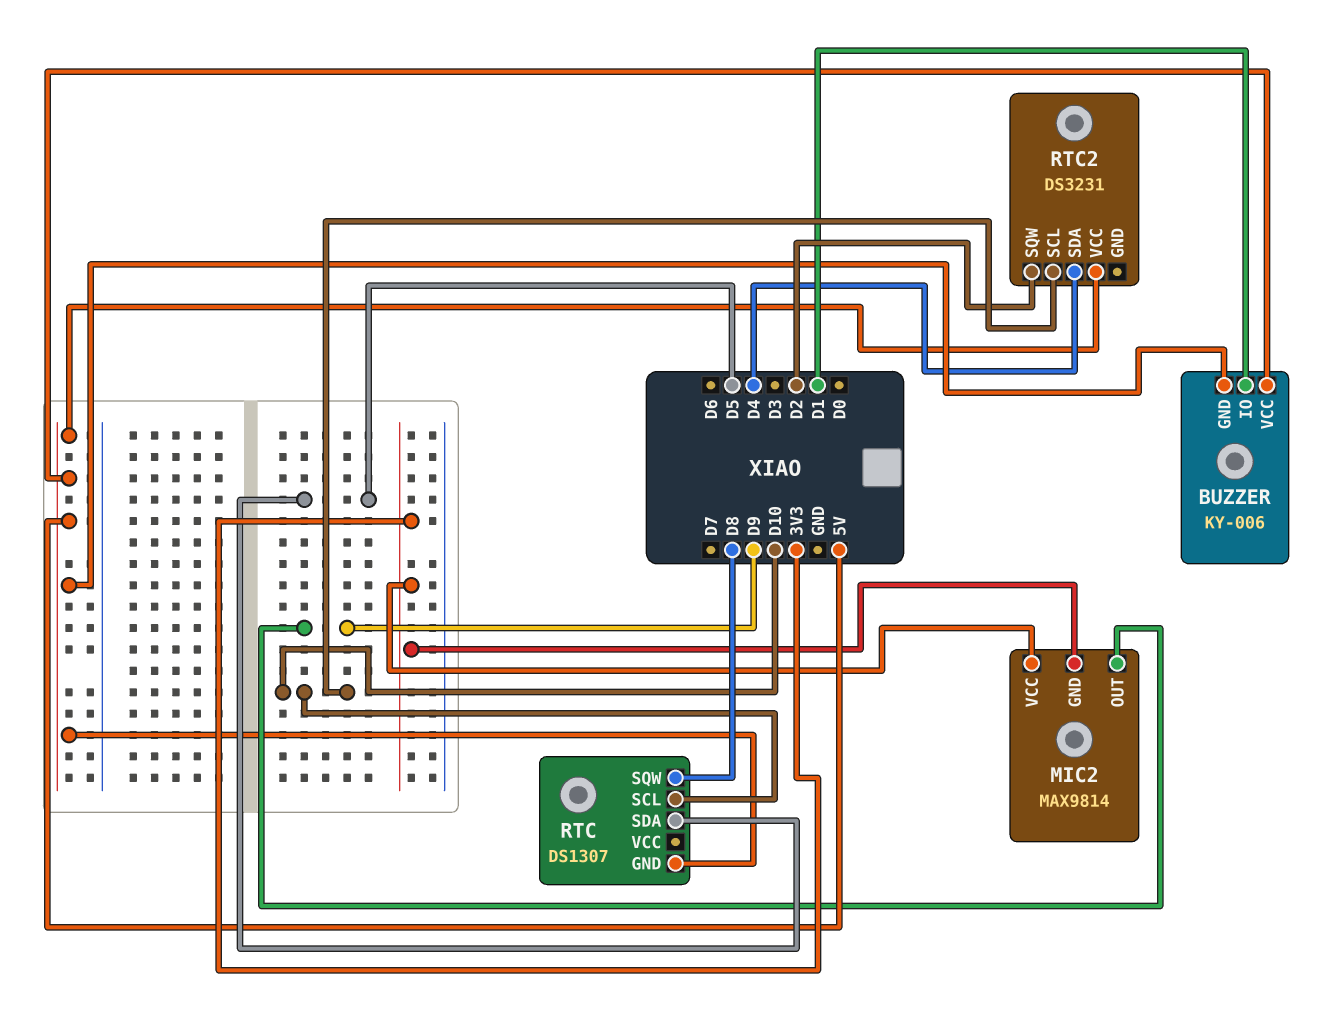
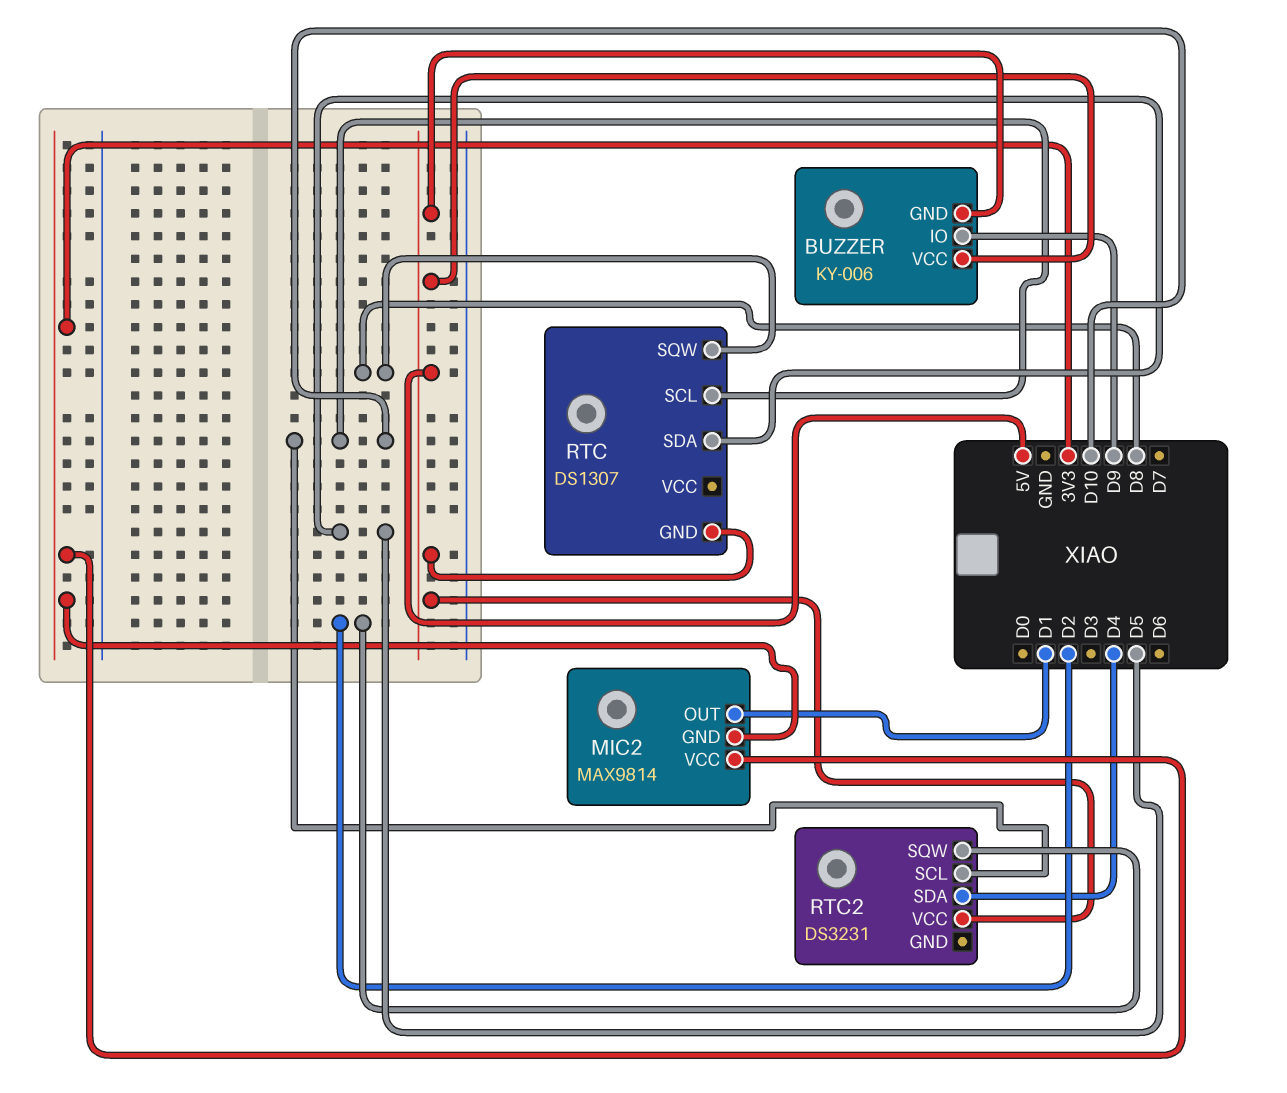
BUZZER pin IO: D1 -> D9
MIC2 pin OUT: D9 -> D1

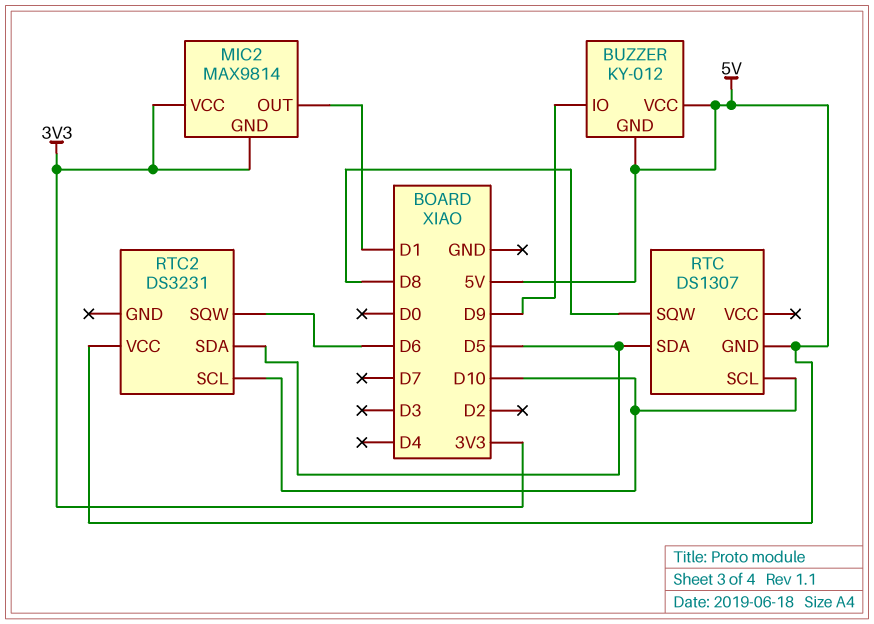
BUZZER: KY-006 -> KY-012
RTC2 pin SDA: D4 -> D5
RTC2 pin SQW: D2 -> D6

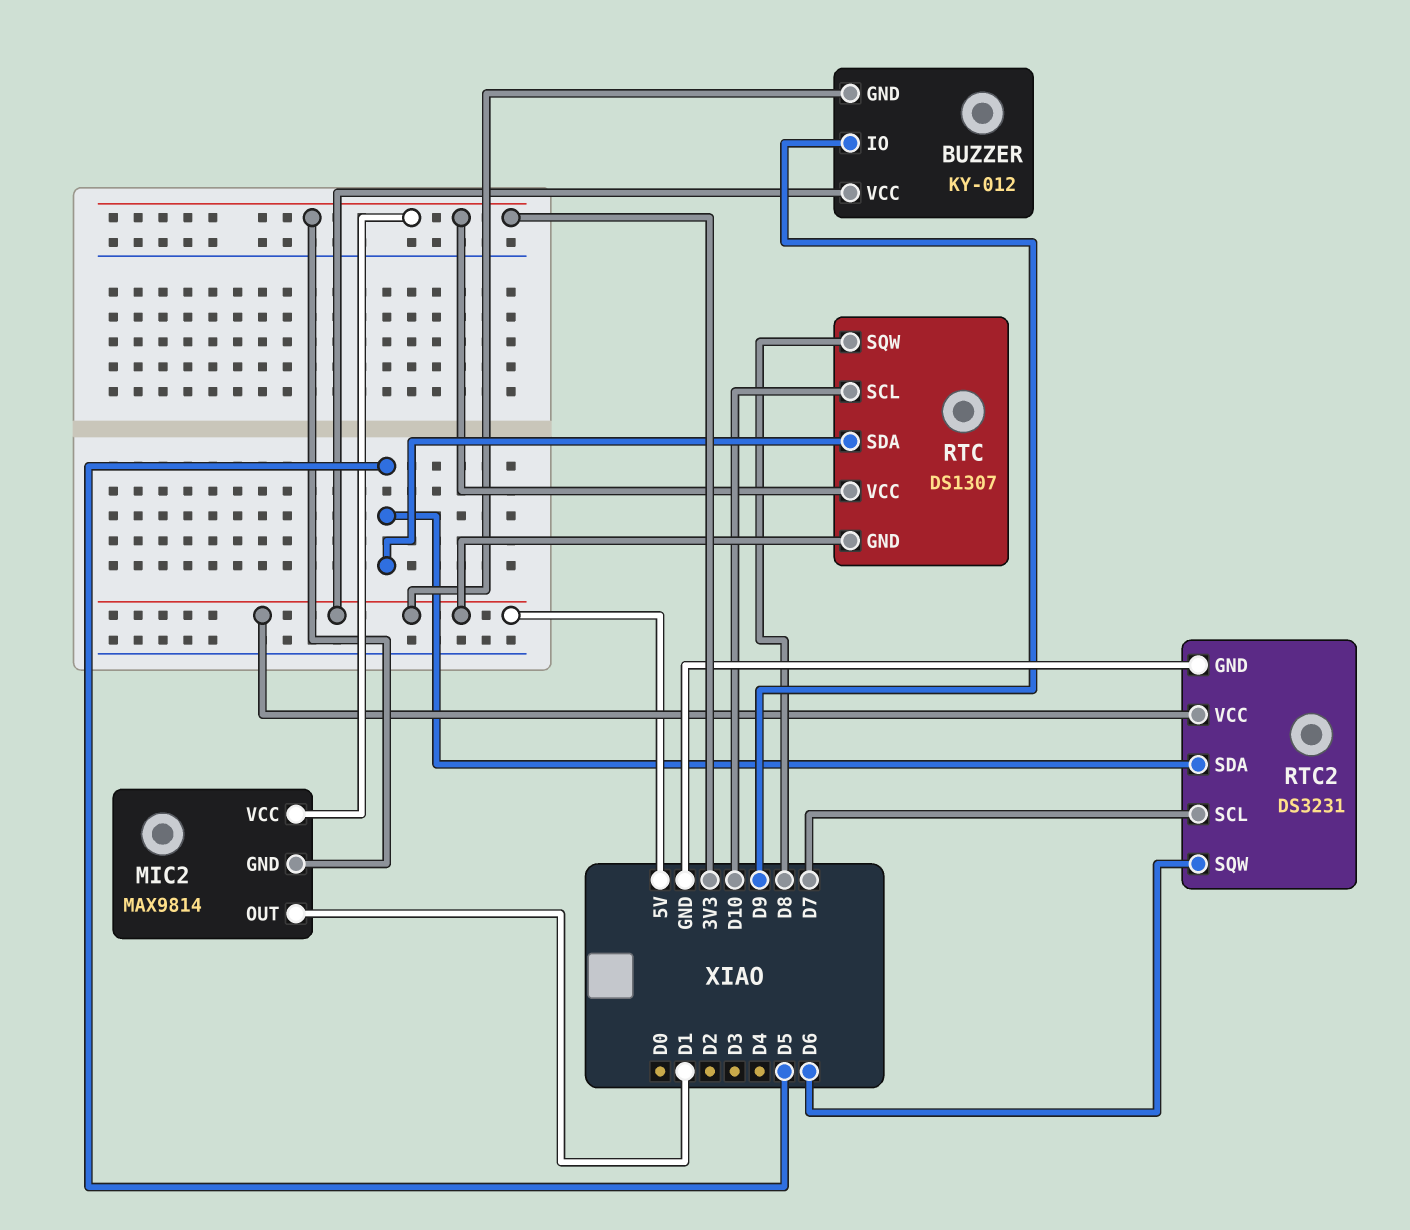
RTC pin VCC: none -> 3V3
RTC2 pin GND: none -> GND
RTC2 pin SCL: D10 -> D7

